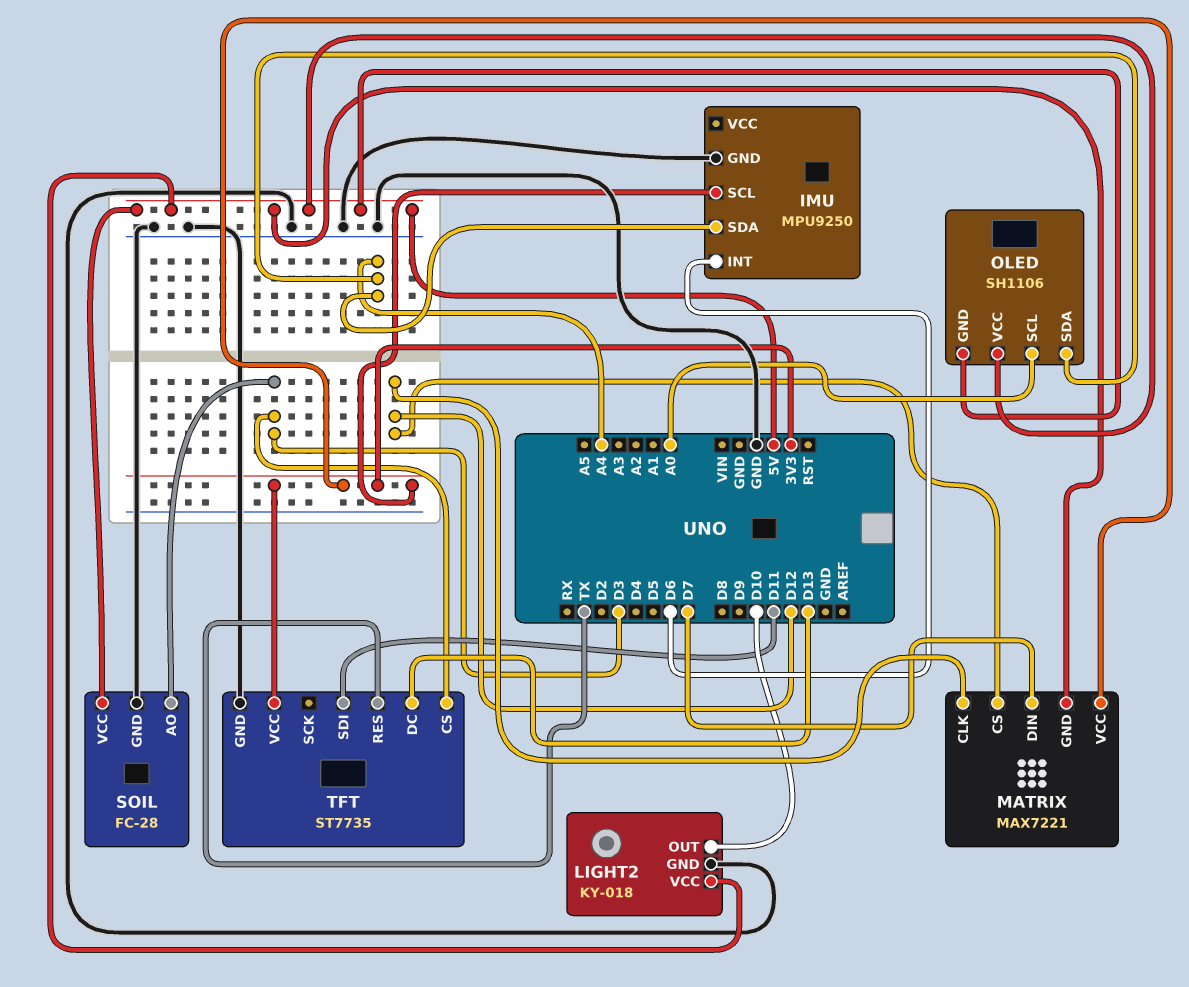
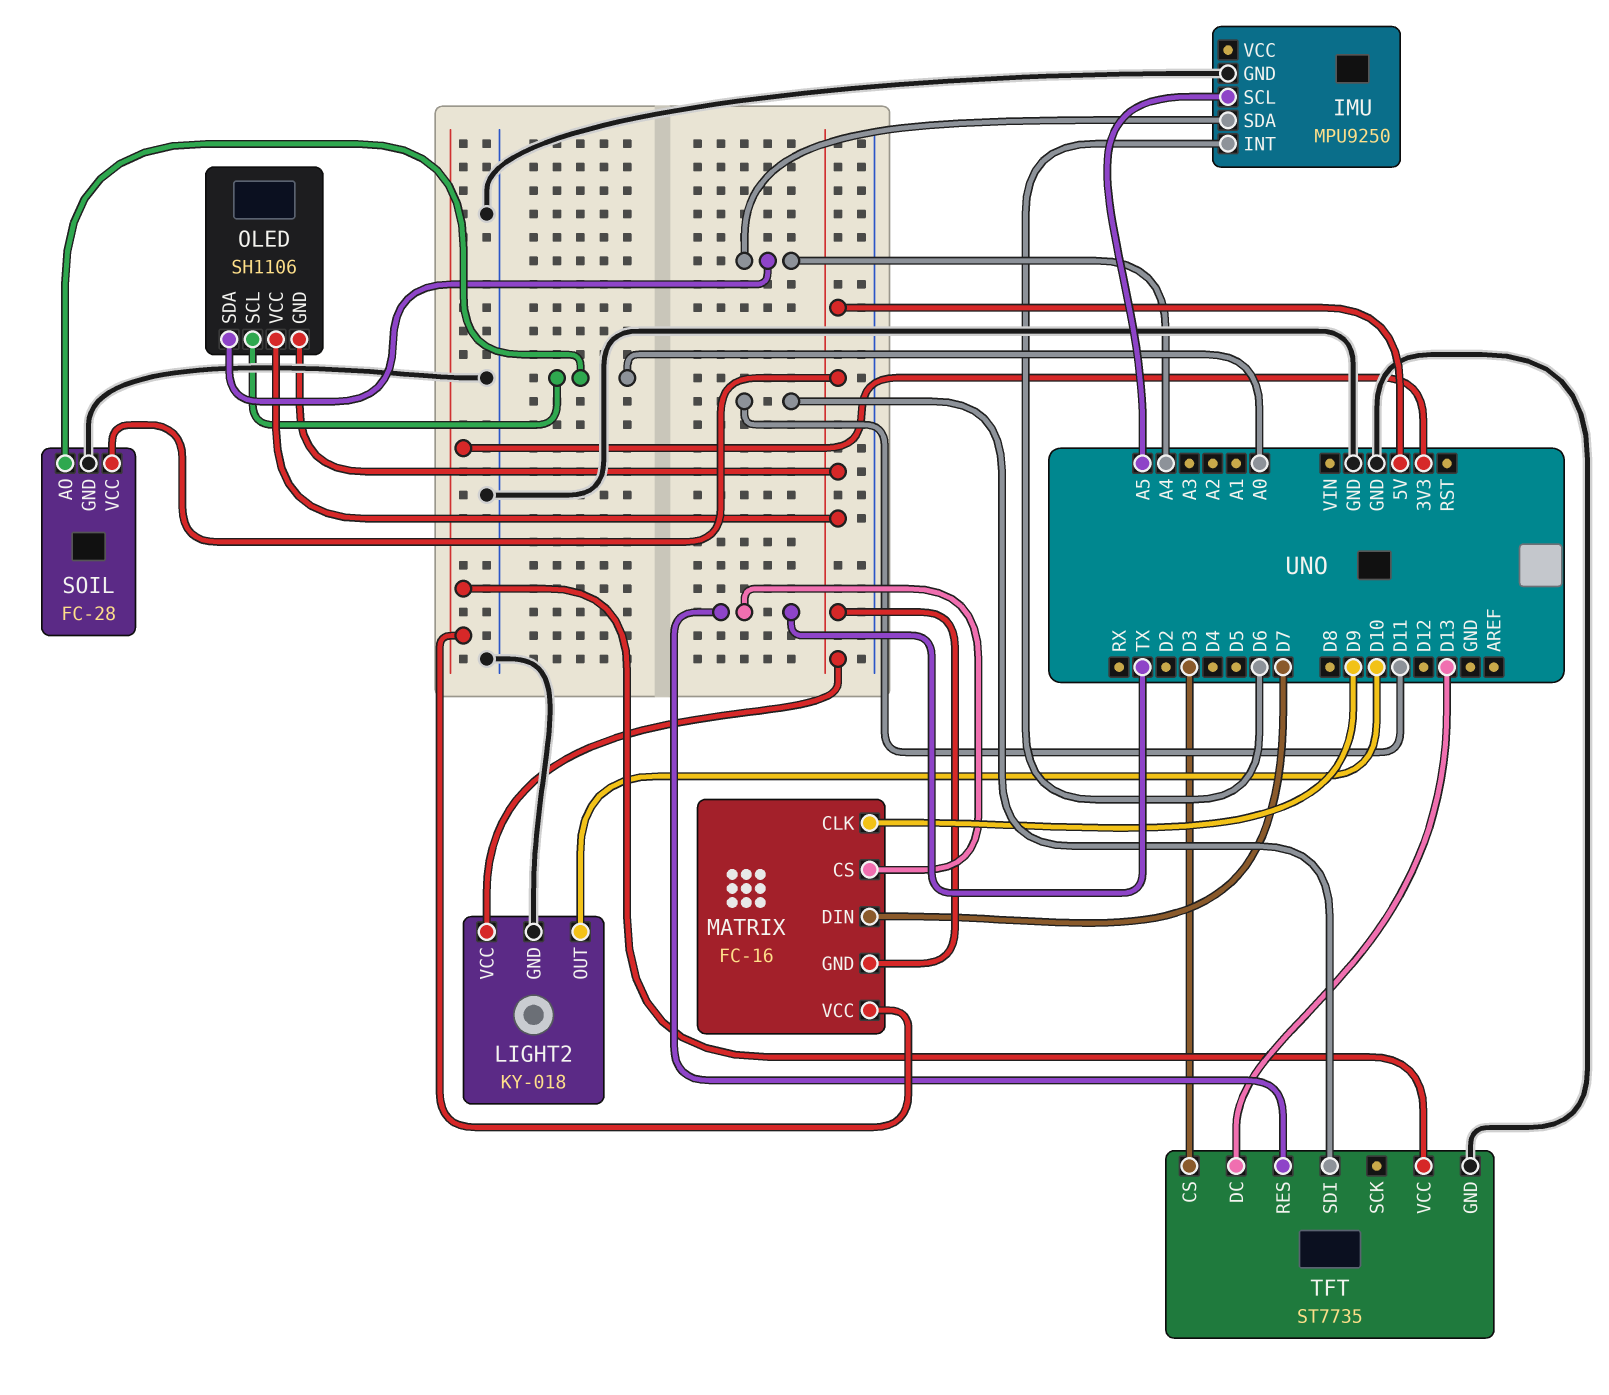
IMU pin SCL: 3V3 -> A5
MATRIX: MAX7221 -> FC-16
MATRIX pin CLK: D12 -> D9
MATRIX pin CS: D12 -> TX
SOIL pin AO: D3 -> A0

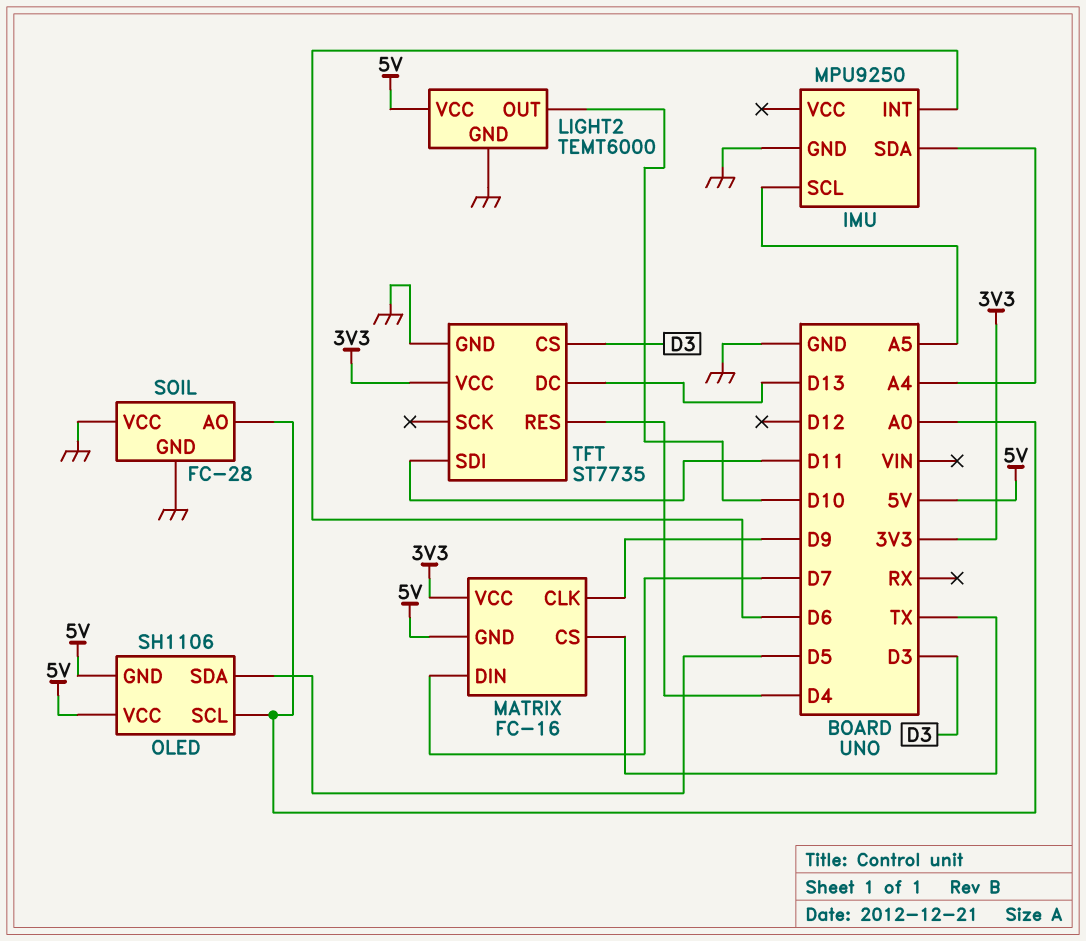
LIGHT2: KY-018 -> TEMT6000
OLED pin SDA: A4 -> D5
SOIL pin VCC: 5V -> GND
TFT pin RES: TX -> D4

